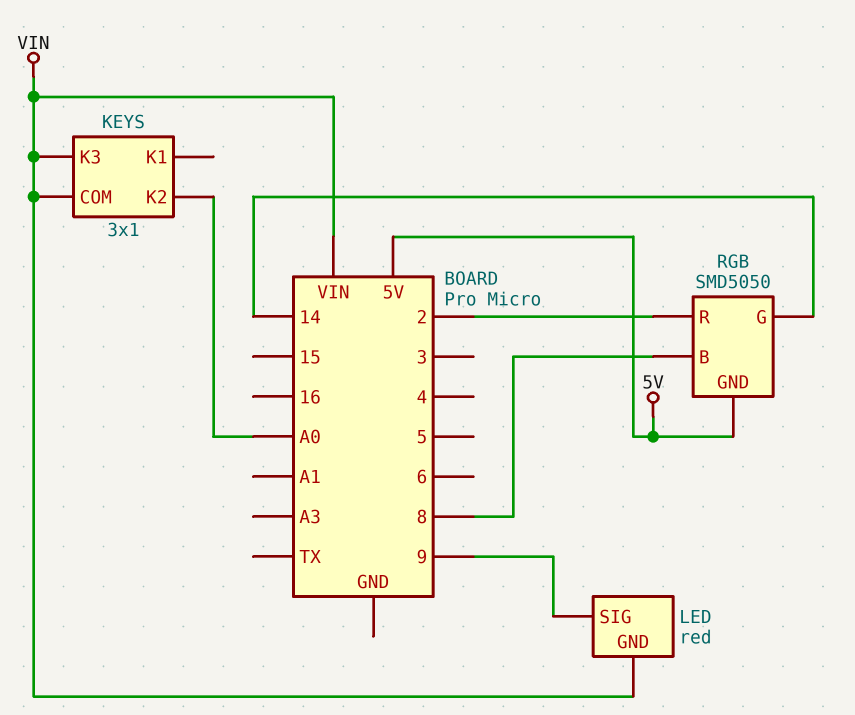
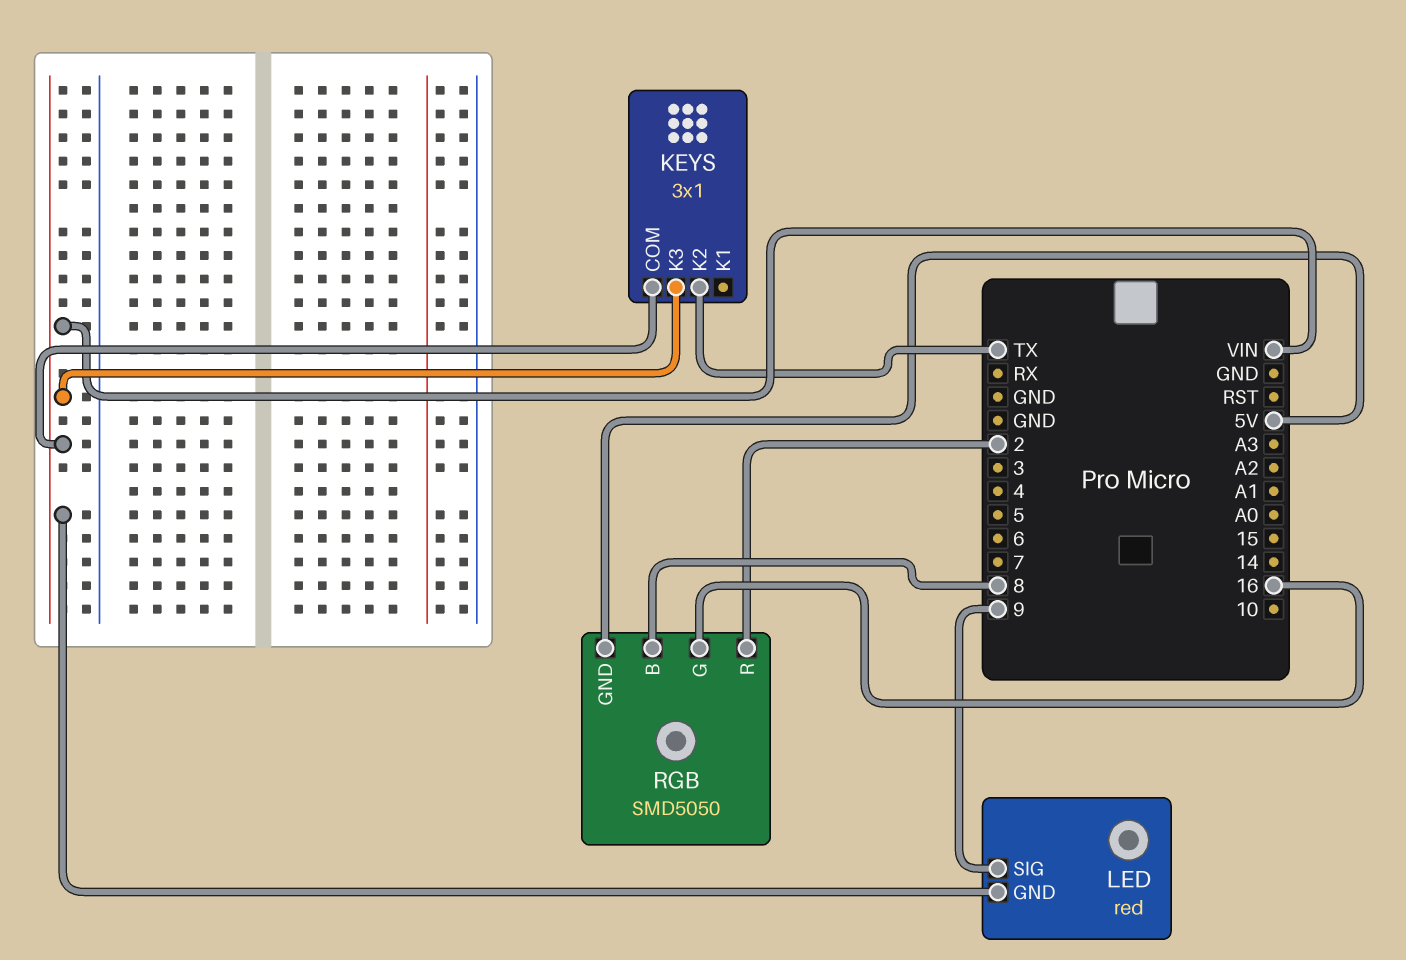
KEYS pin K2: A0 -> TX
RGB pin G: 14 -> 16

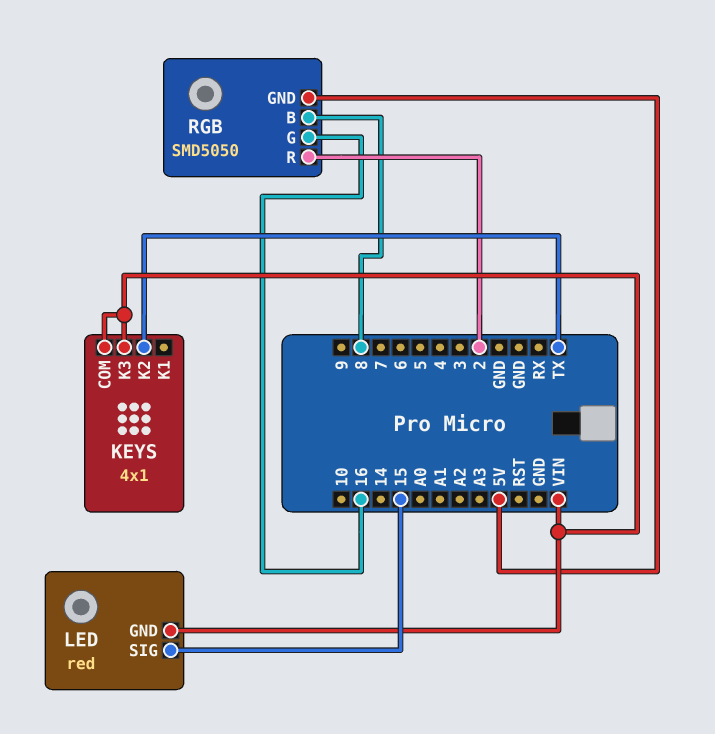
KEYS: 3x1 -> 4x1
LED pin SIG: 9 -> 15

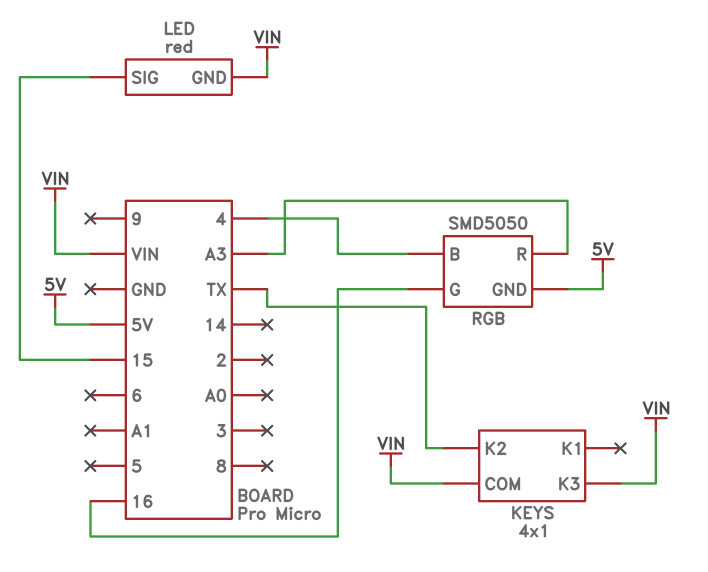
RGB pin B: 8 -> 4
RGB pin R: 2 -> A3

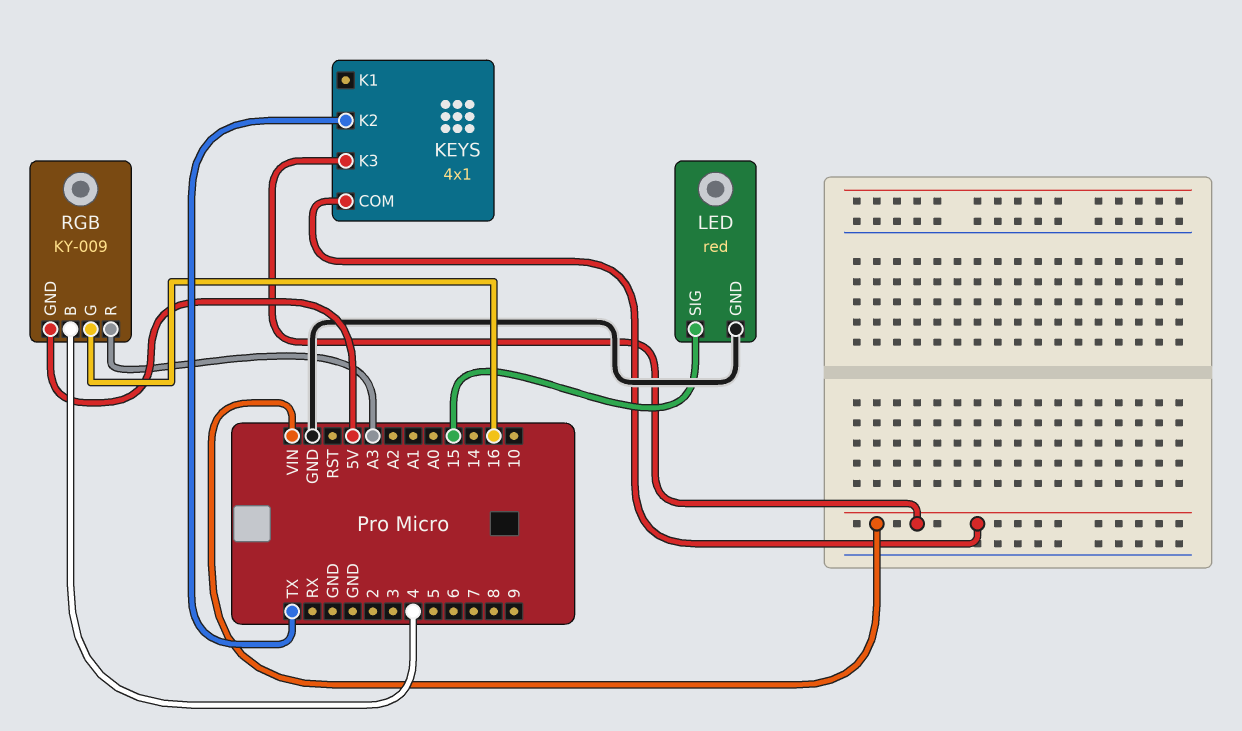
LED pin GND: VIN -> GND
RGB: SMD5050 -> KY-009

